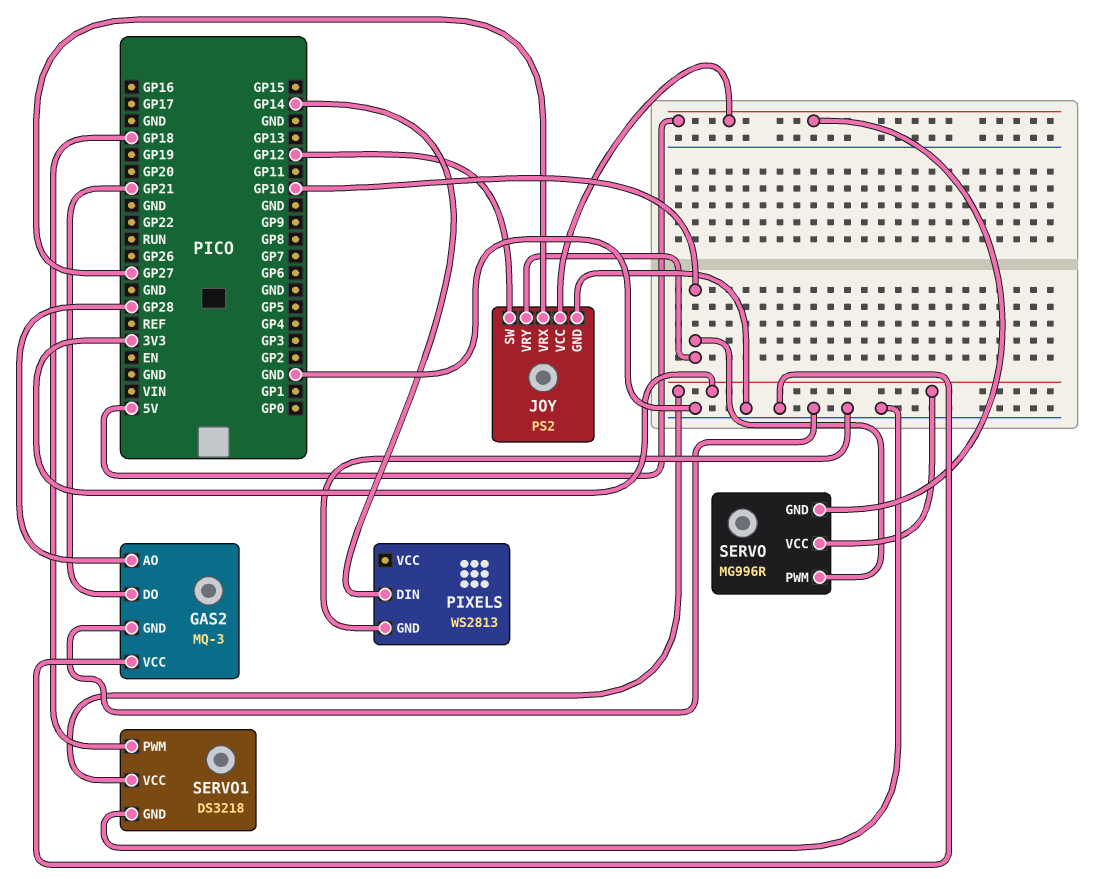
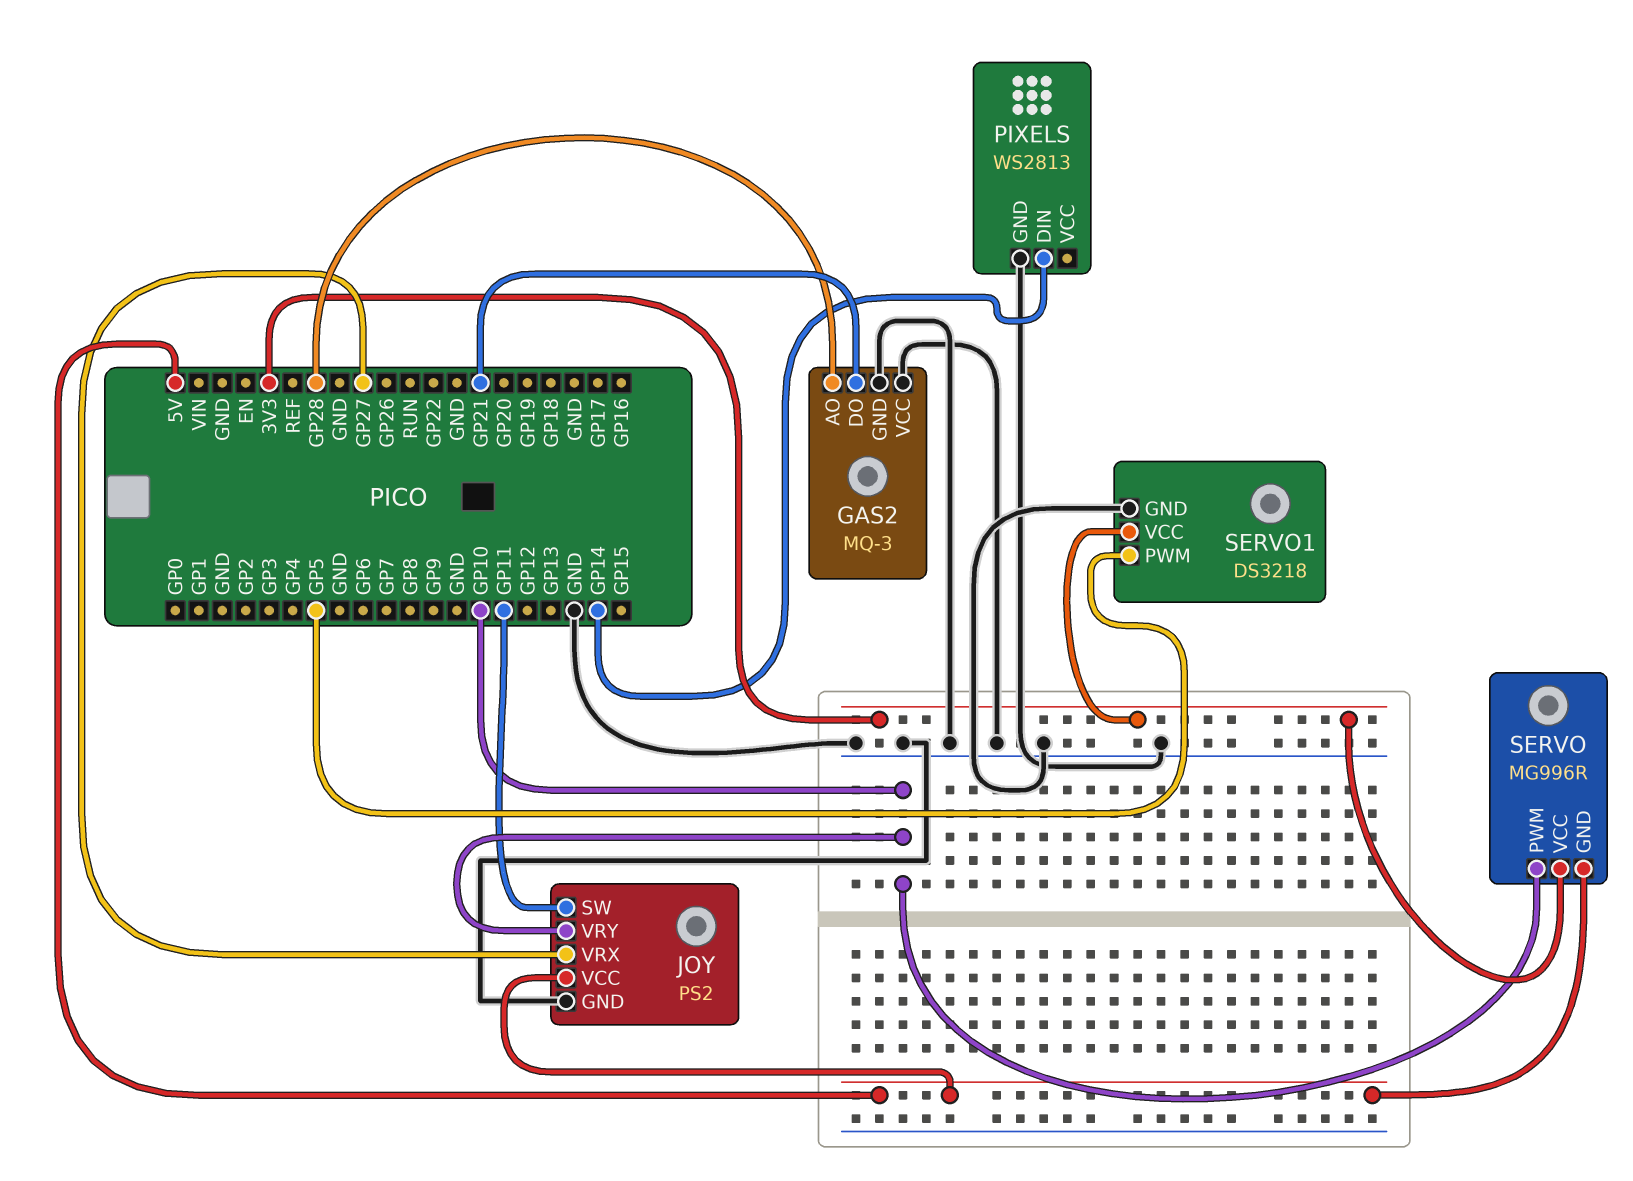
JOY pin SW: GP12 -> GP11
SERVO1 pin PWM: GP18 -> GP5

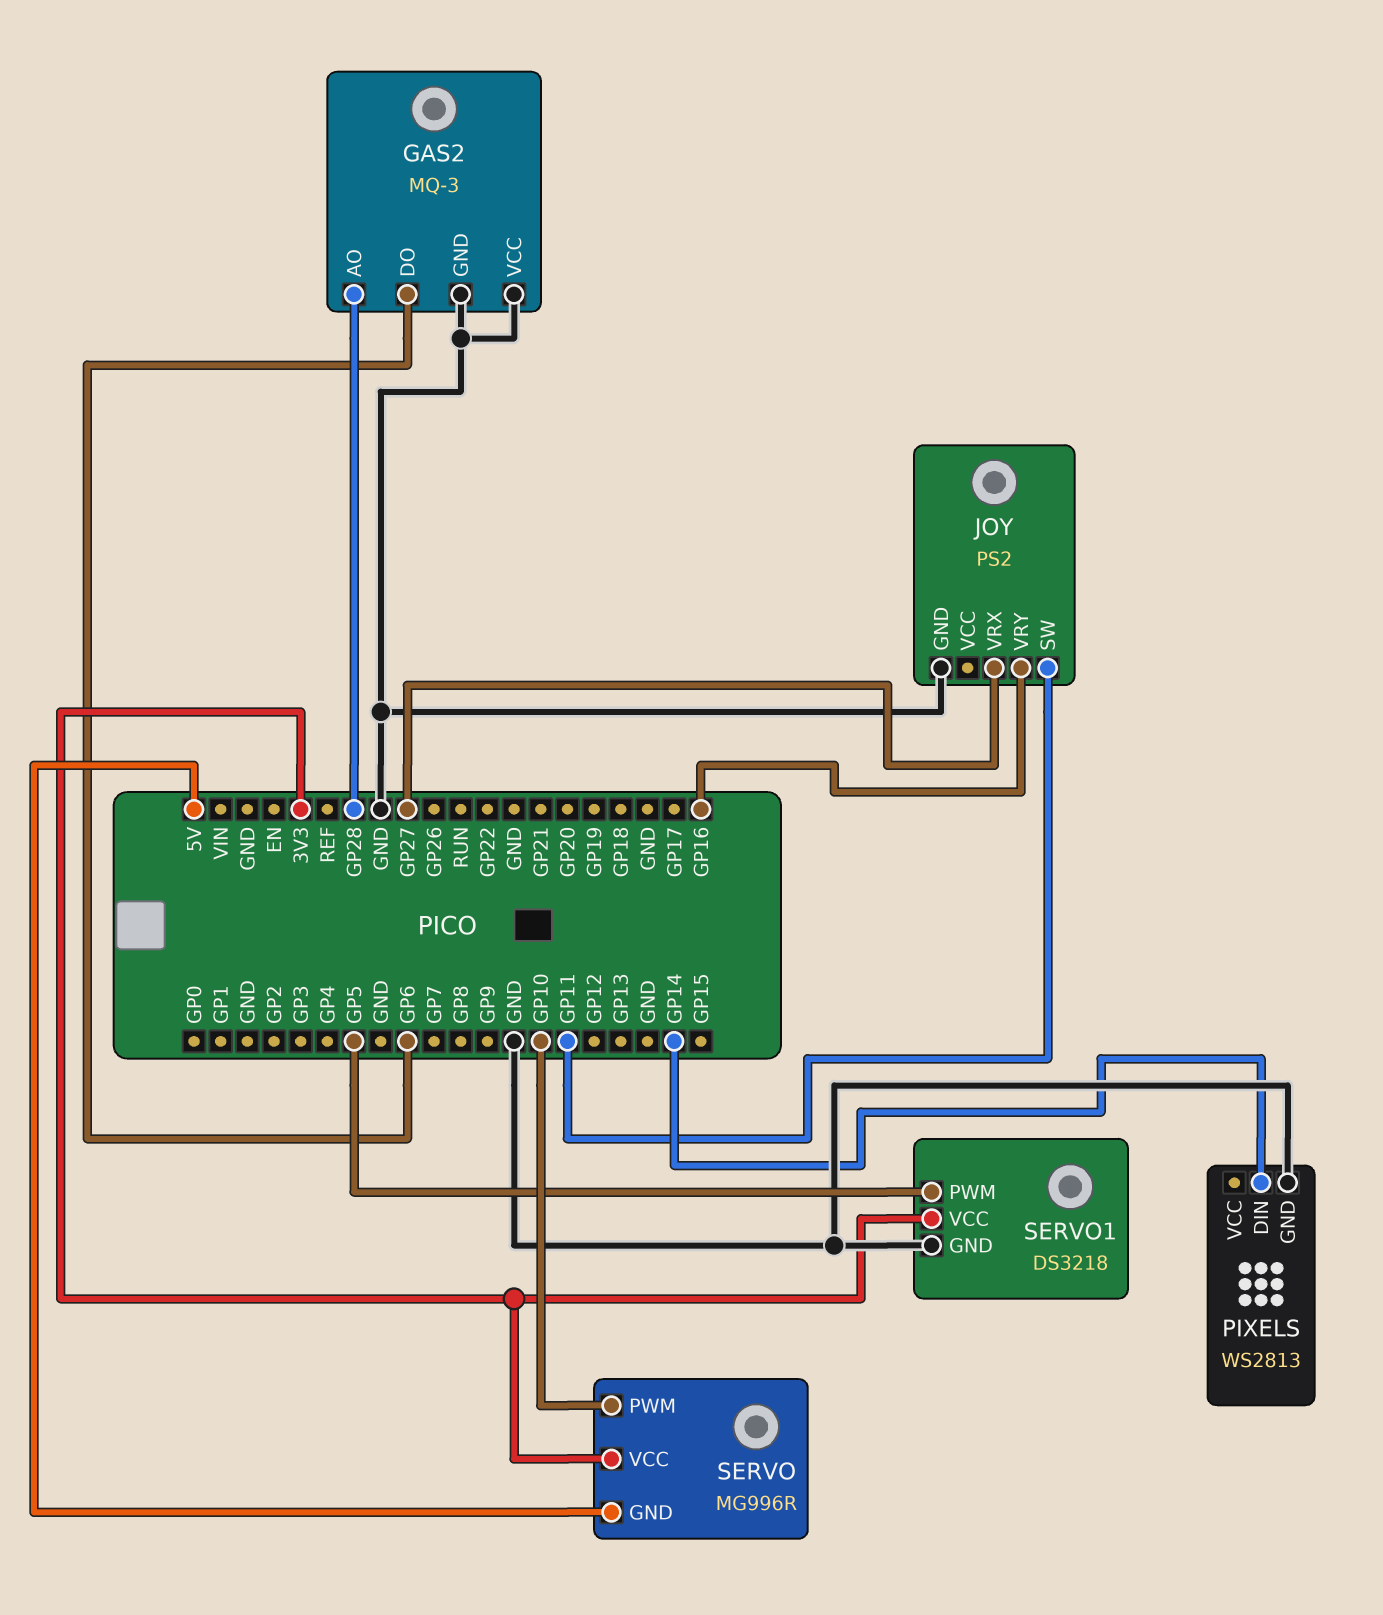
GAS2 pin DO: GP21 -> GP6
JOY pin VCC: 5V -> none
JOY pin VRY: GP10 -> GP16

